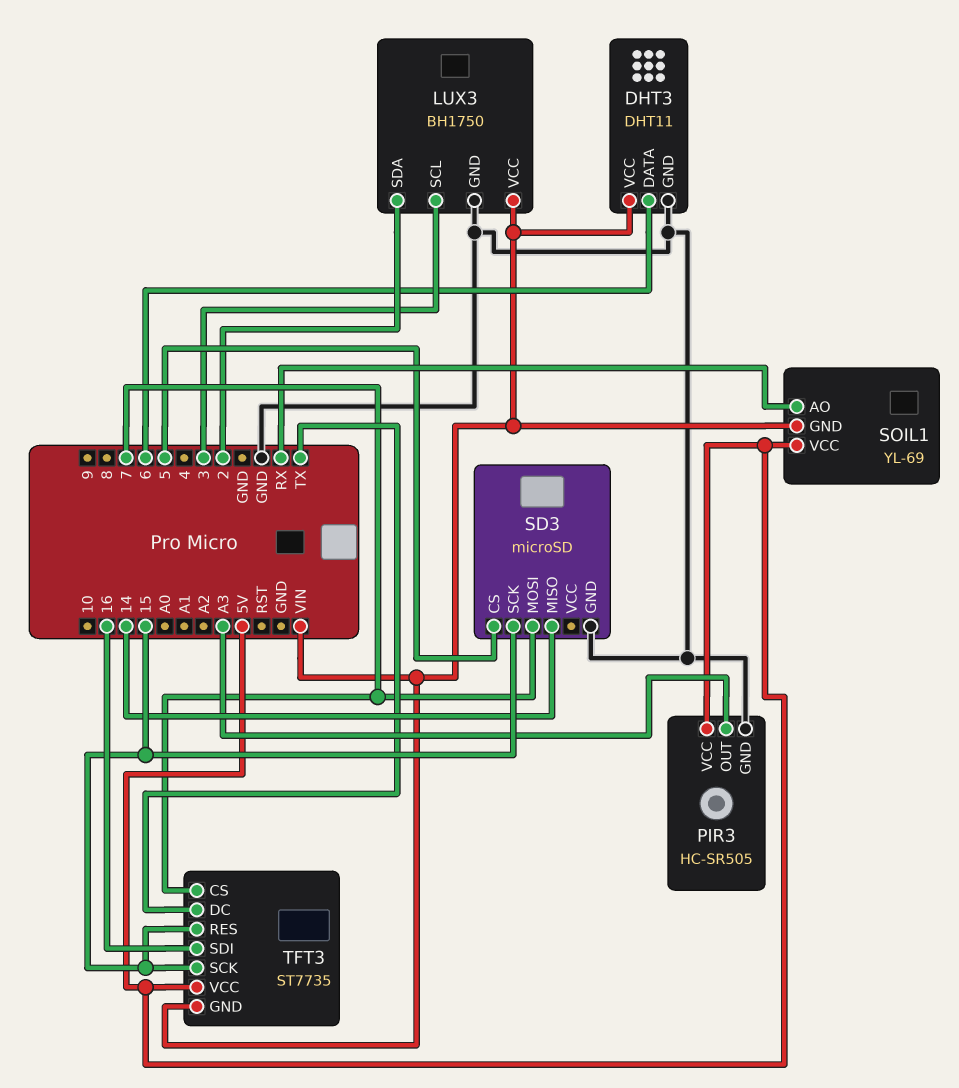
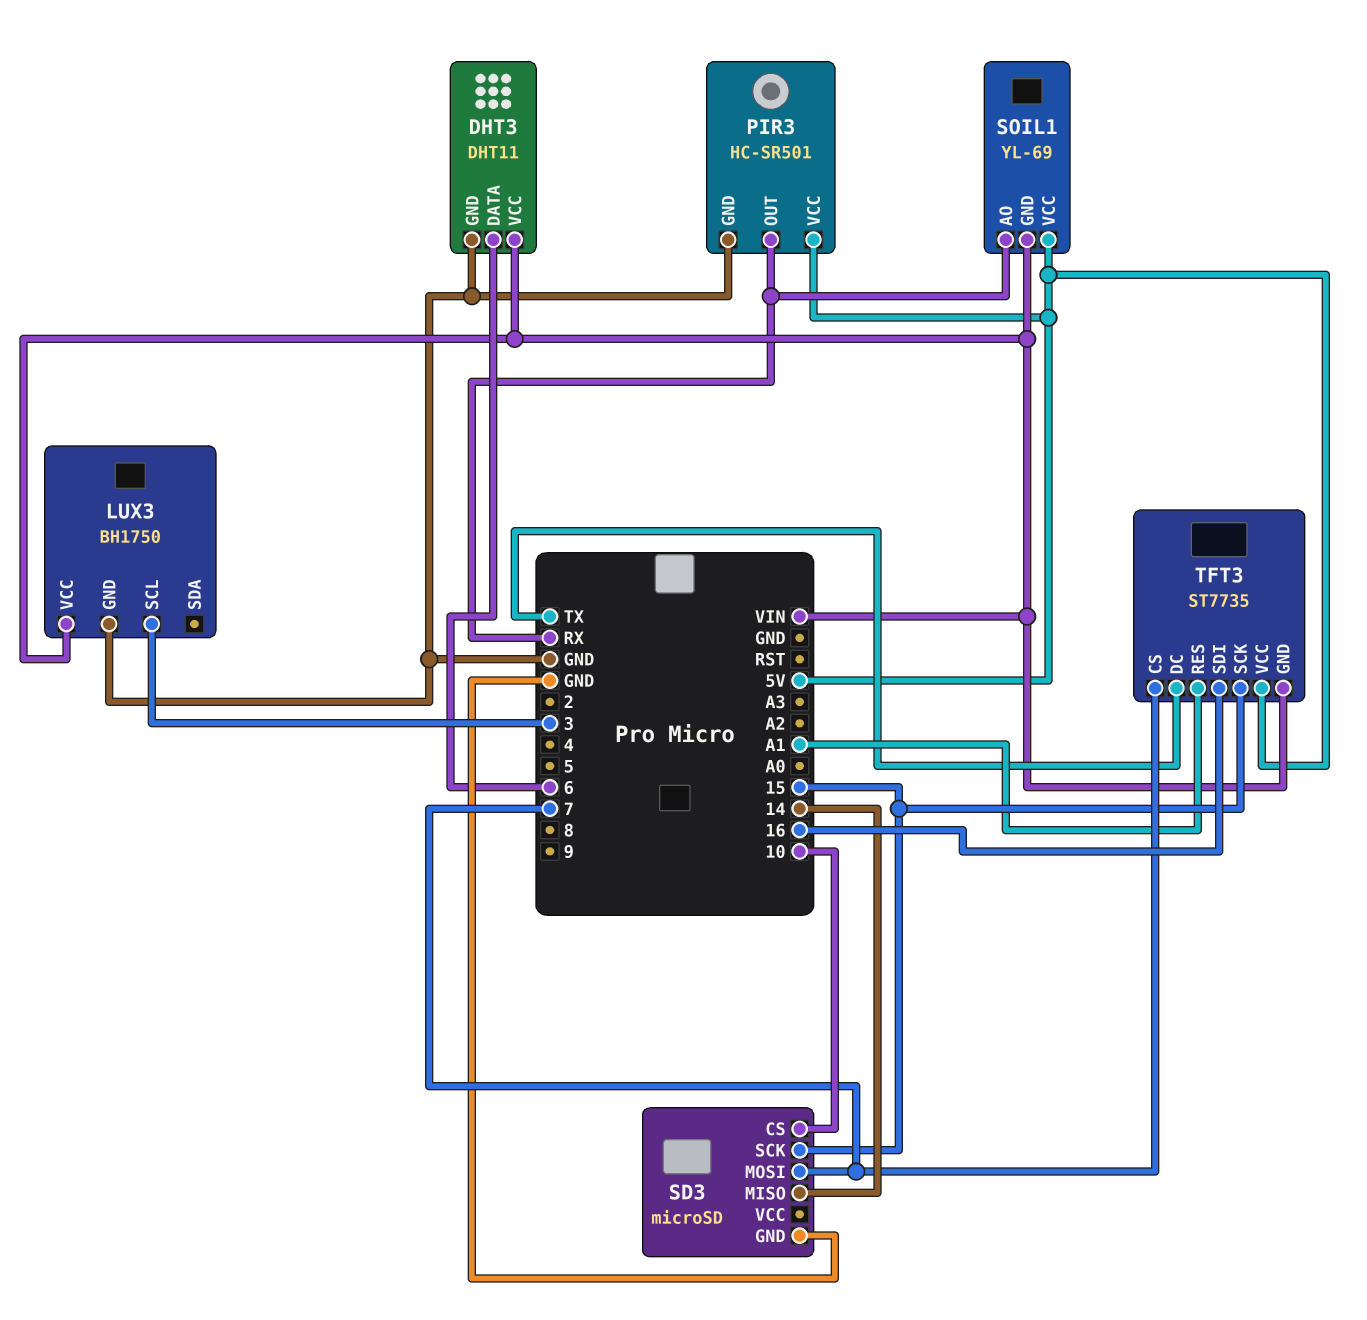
LUX3 pin SDA: 2 -> none
PIR3: HC-SR505 -> HC-SR501
PIR3 pin OUT: A3 -> RX
SD3 pin CS: 5 -> 10
TFT3 pin RES: 15 -> A1

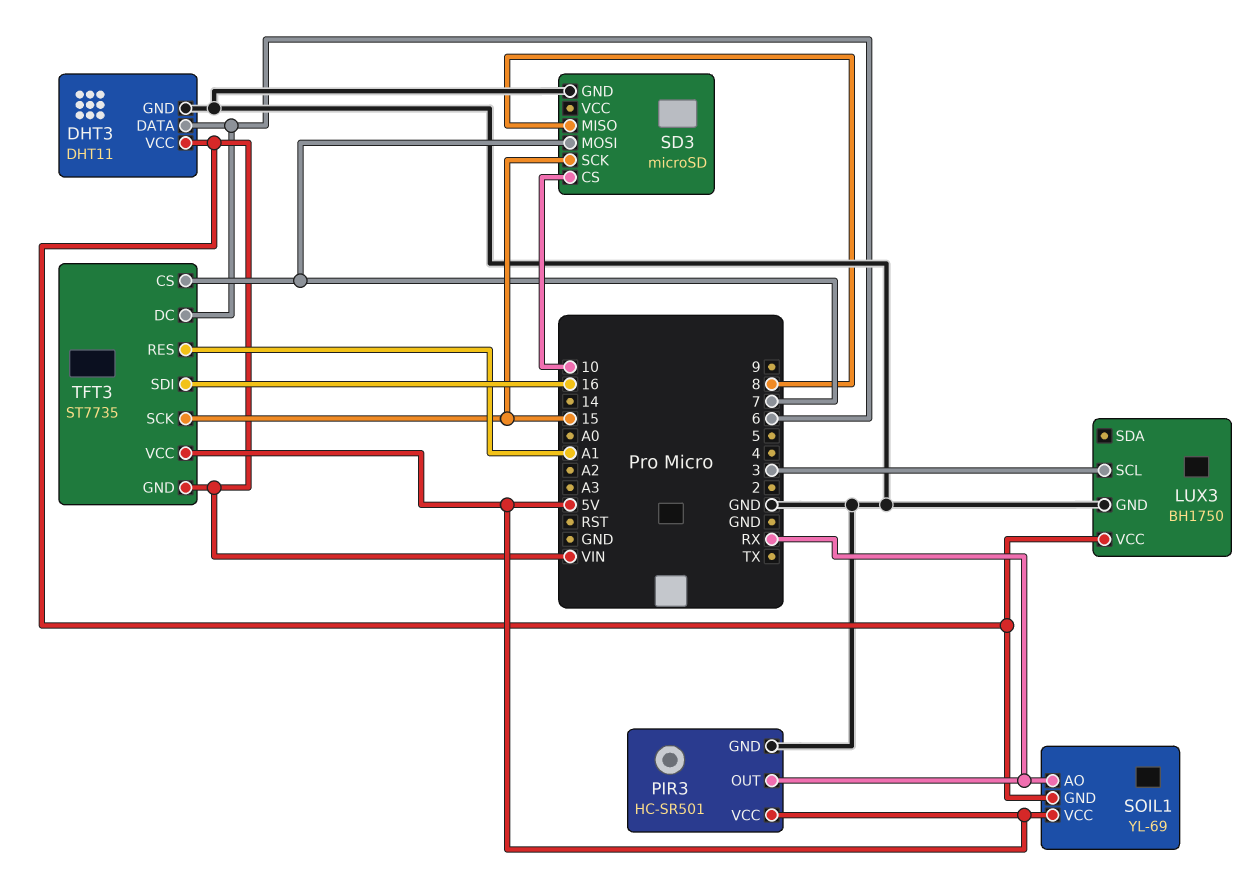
SD3 pin MISO: 14 -> 8
TFT3 pin DC: TX -> 6

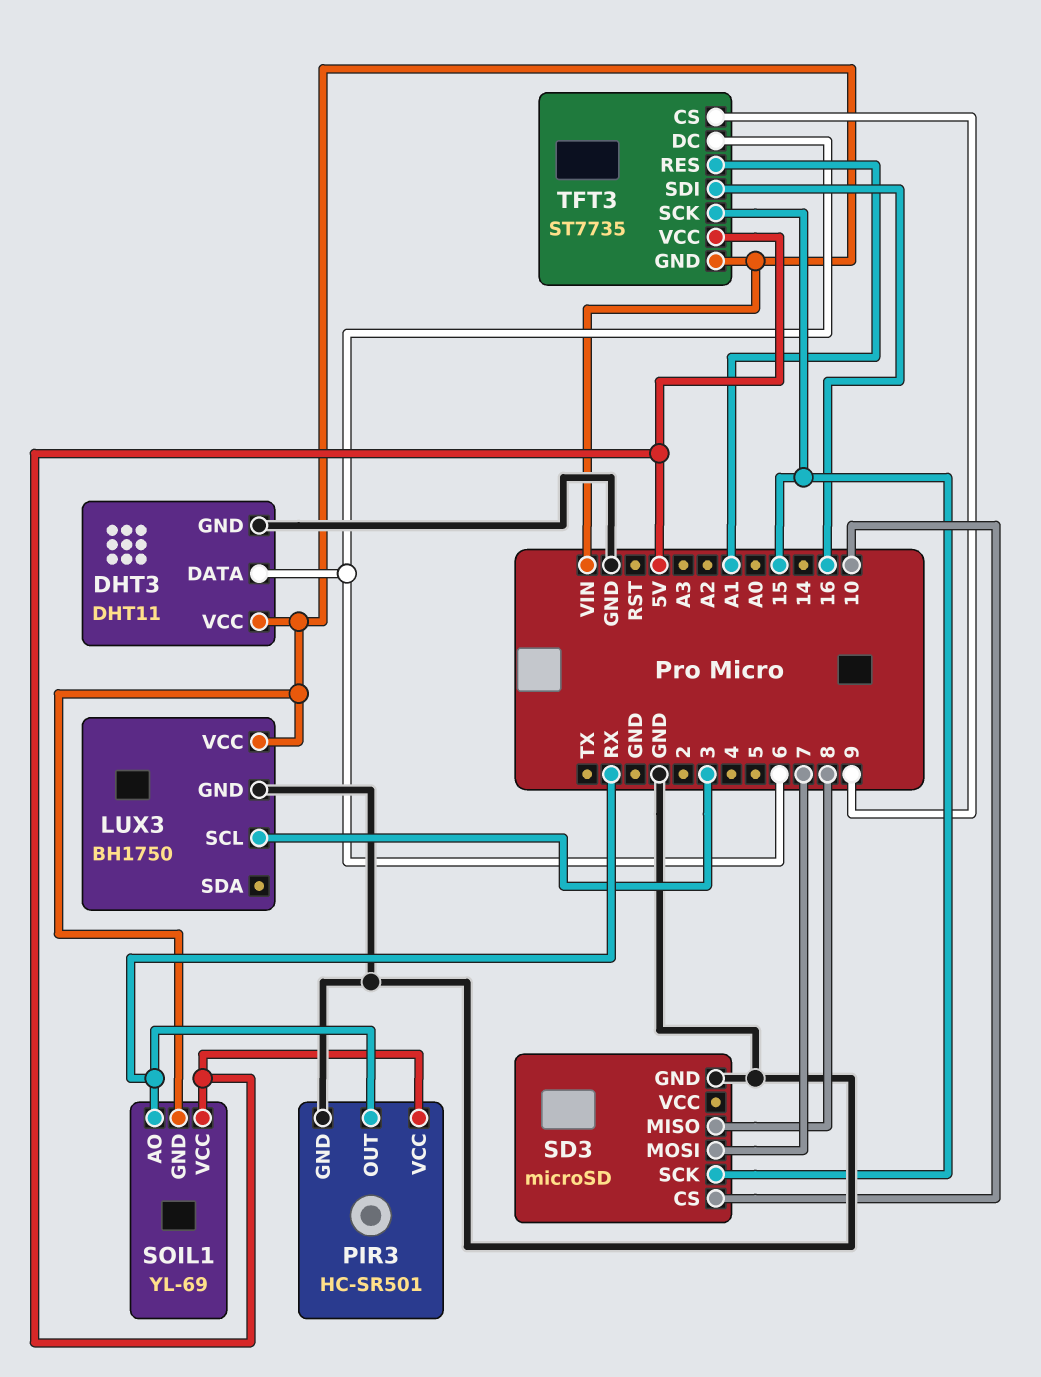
TFT3 pin CS: 7 -> 9

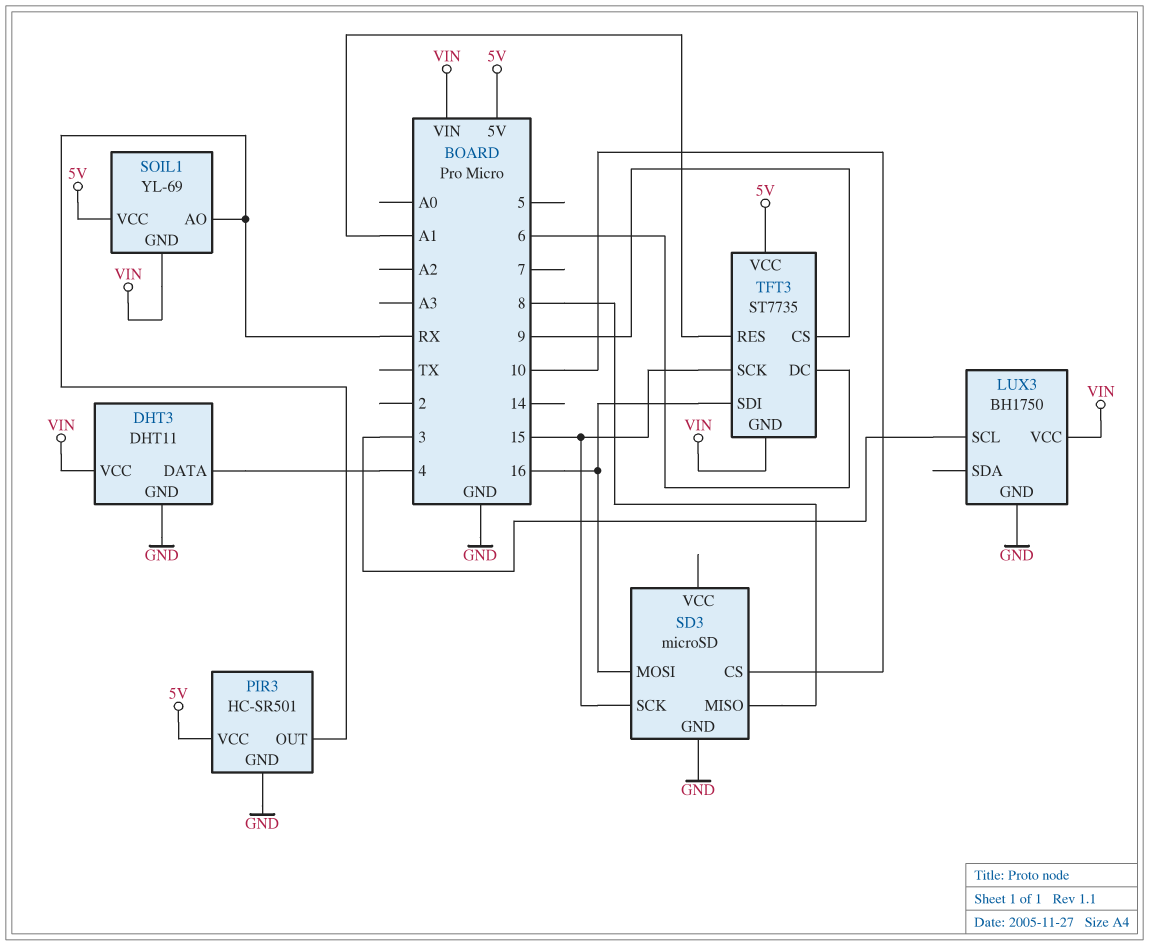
DHT3 pin DATA: 6 -> 4
SD3 pin MOSI: 7 -> 16

